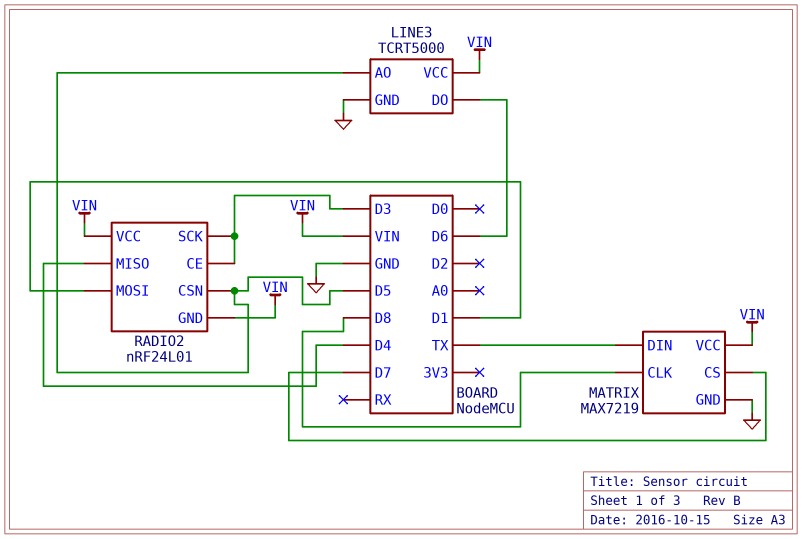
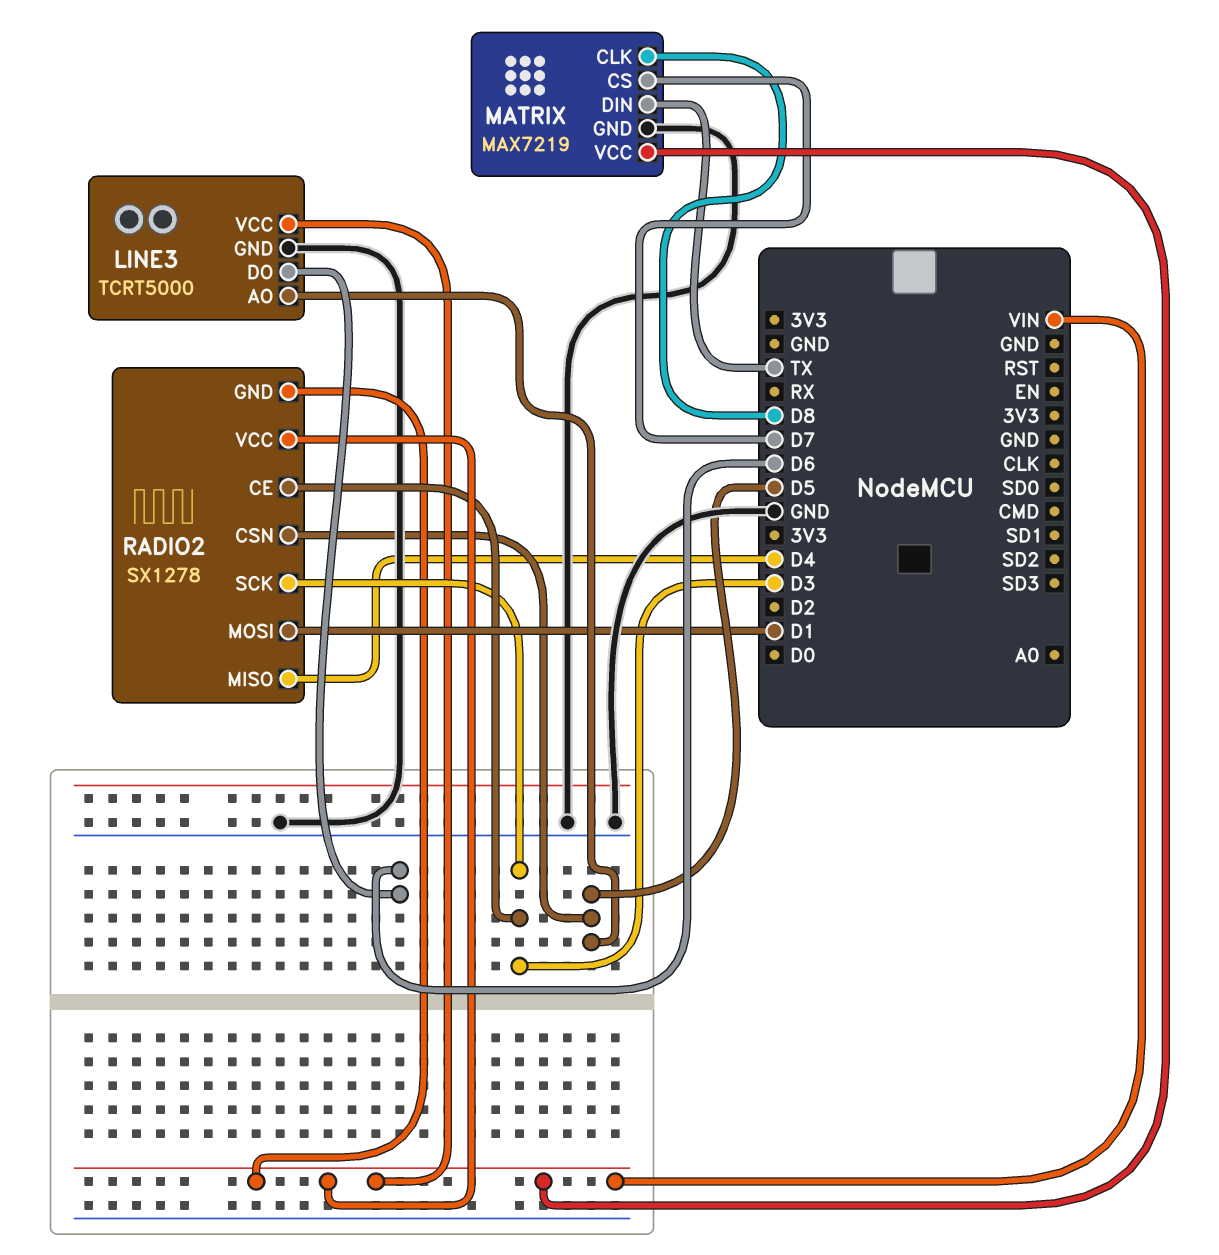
RADIO2: nRF24L01 -> SX1278

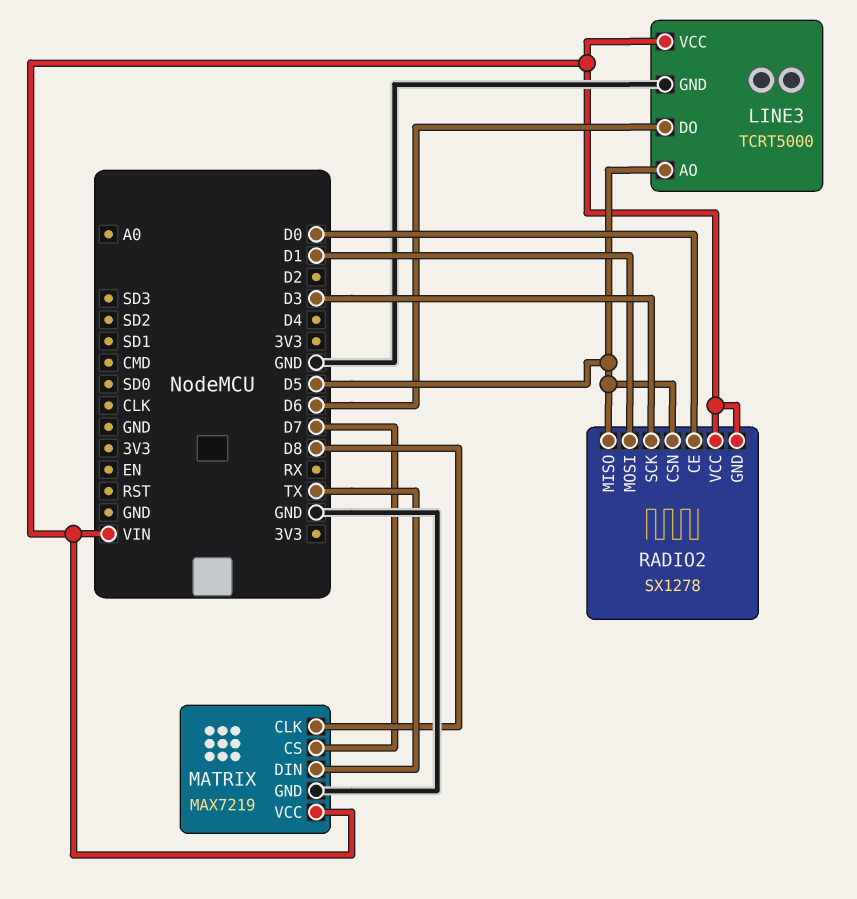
RADIO2 pin CE: D3 -> D0
RADIO2 pin MISO: D4 -> D5

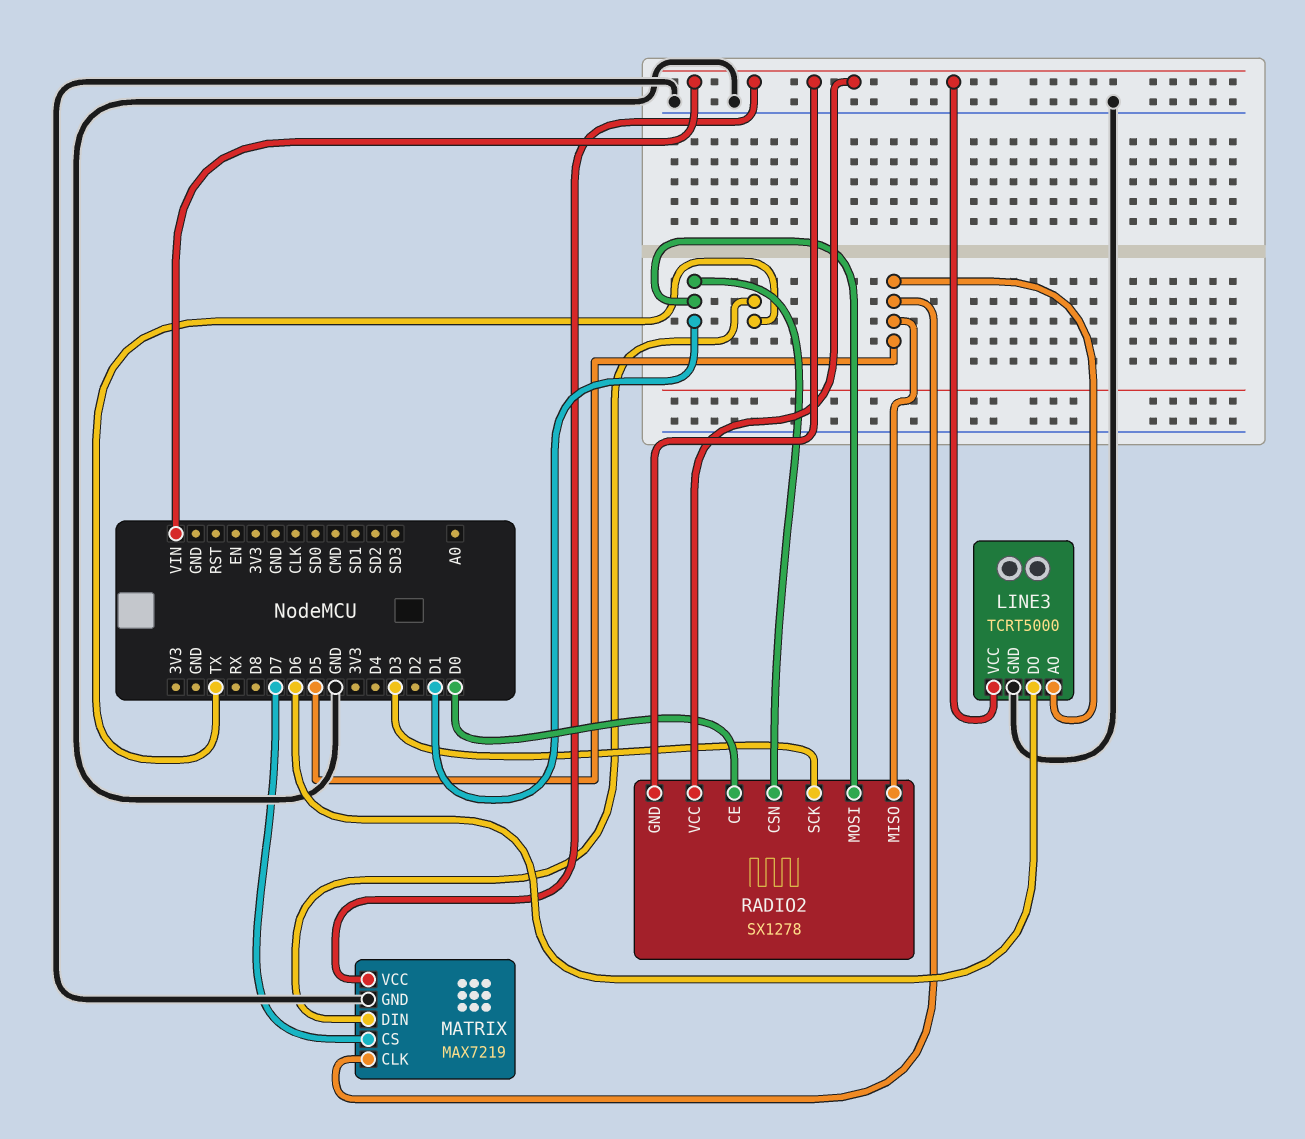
MATRIX pin CLK: D8 -> D5
RADIO2 pin CSN: D5 -> D1

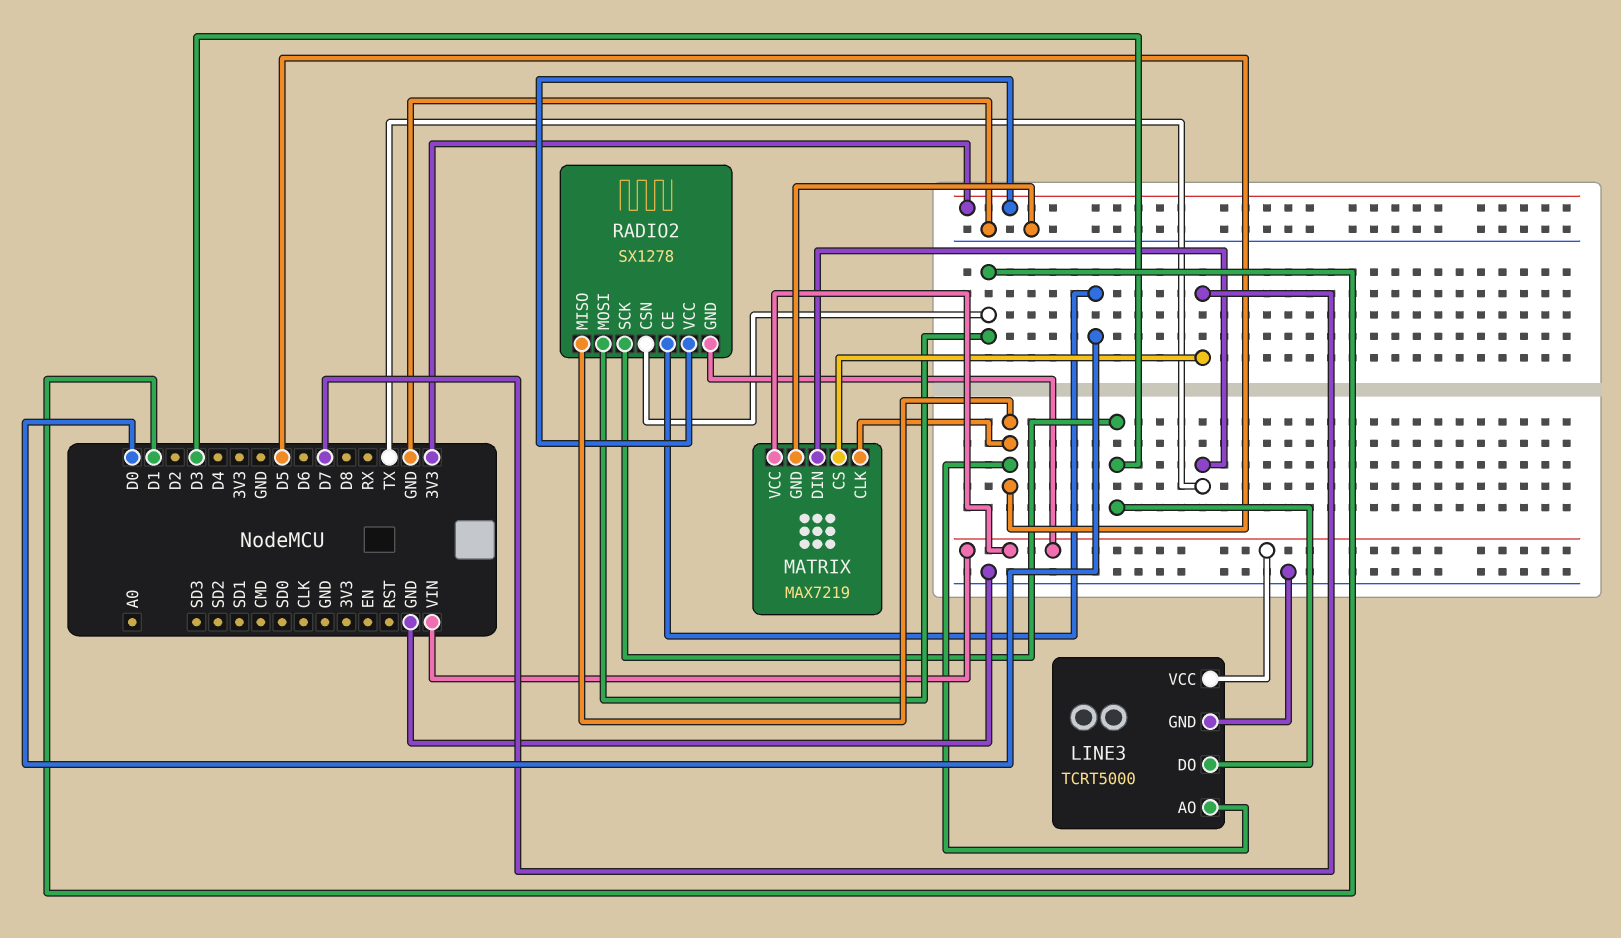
LINE3 pin DO: D6 -> D3
RADIO2 pin VCC: VIN -> 3V3

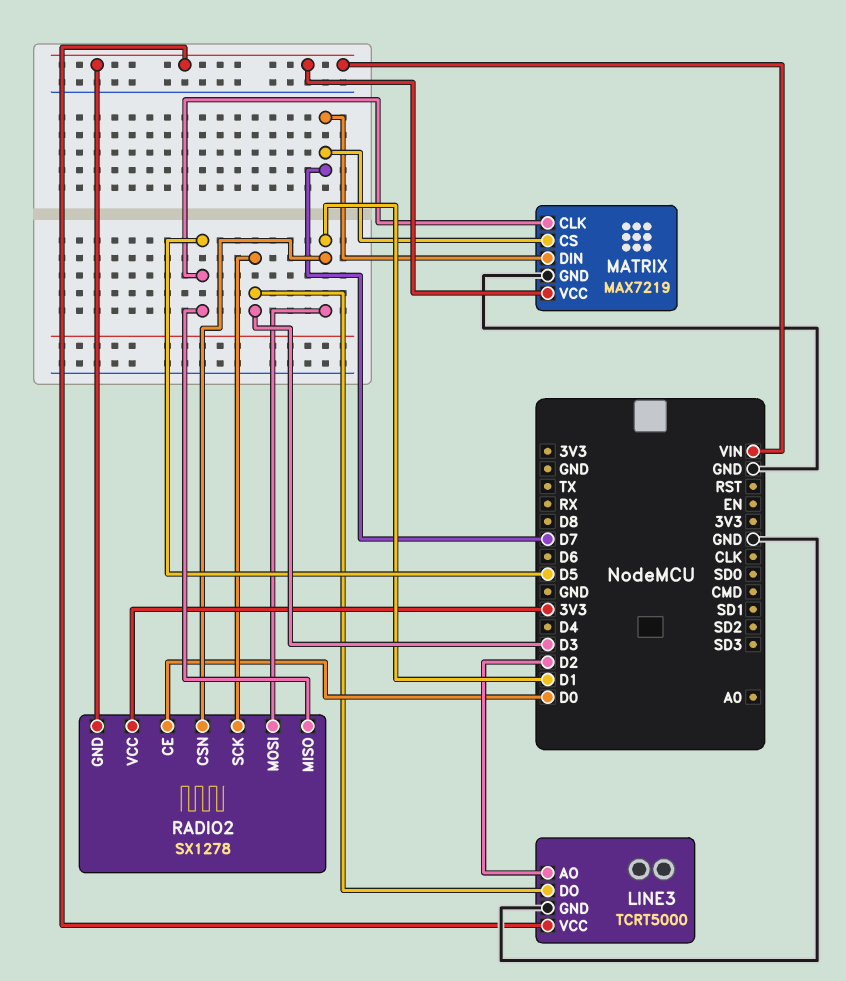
LINE3 pin AO: D5 -> D2
MATRIX pin DIN: TX -> D7

